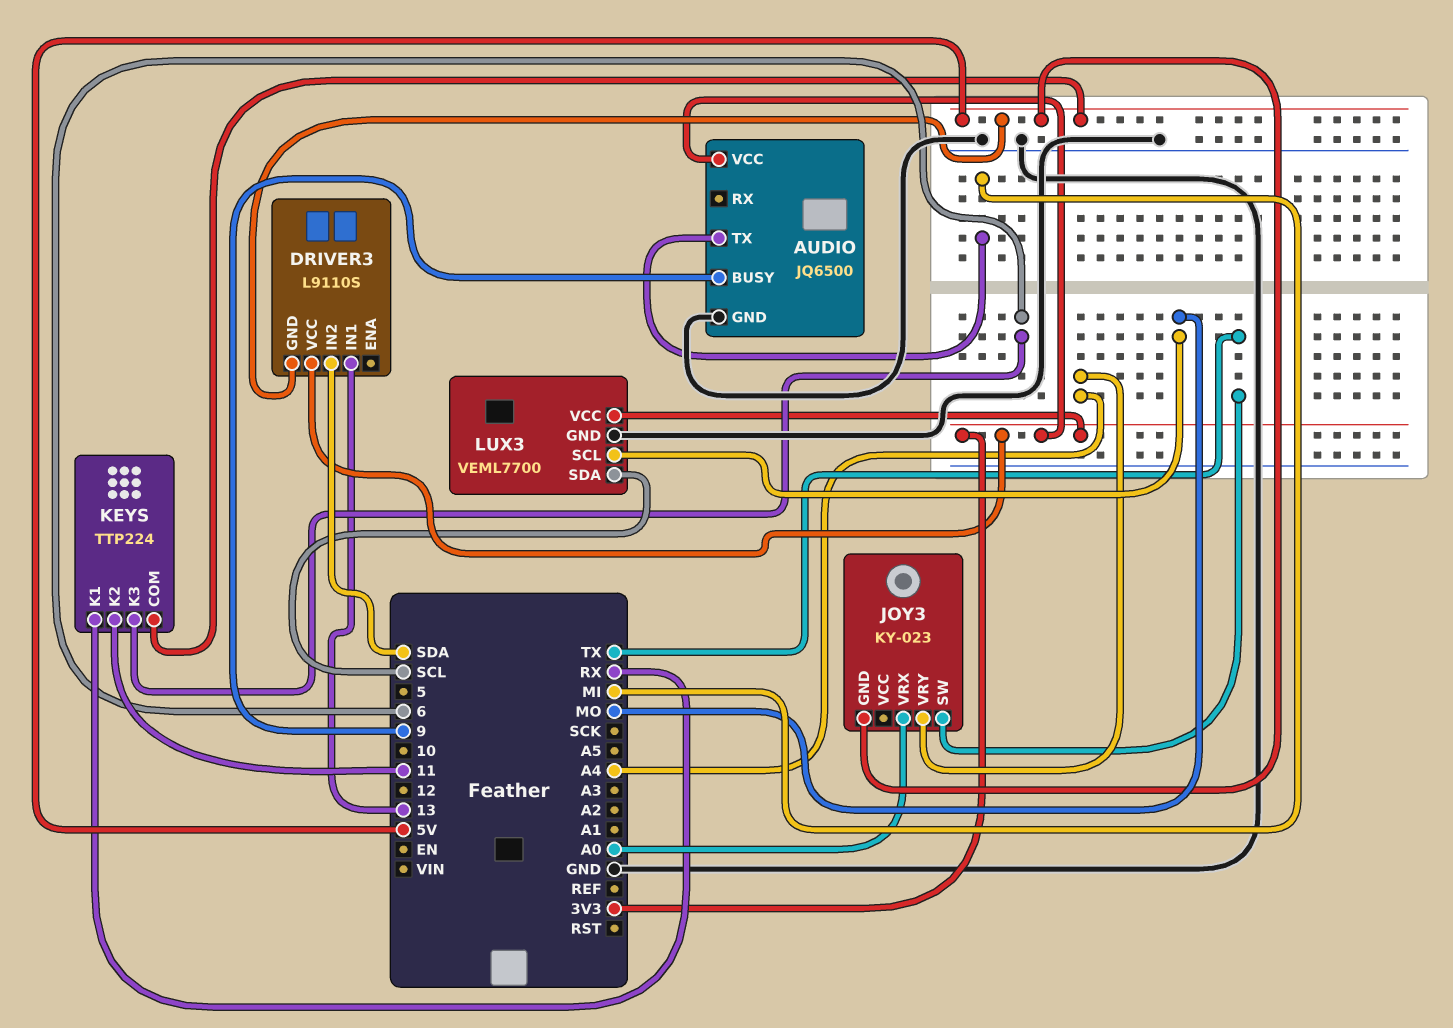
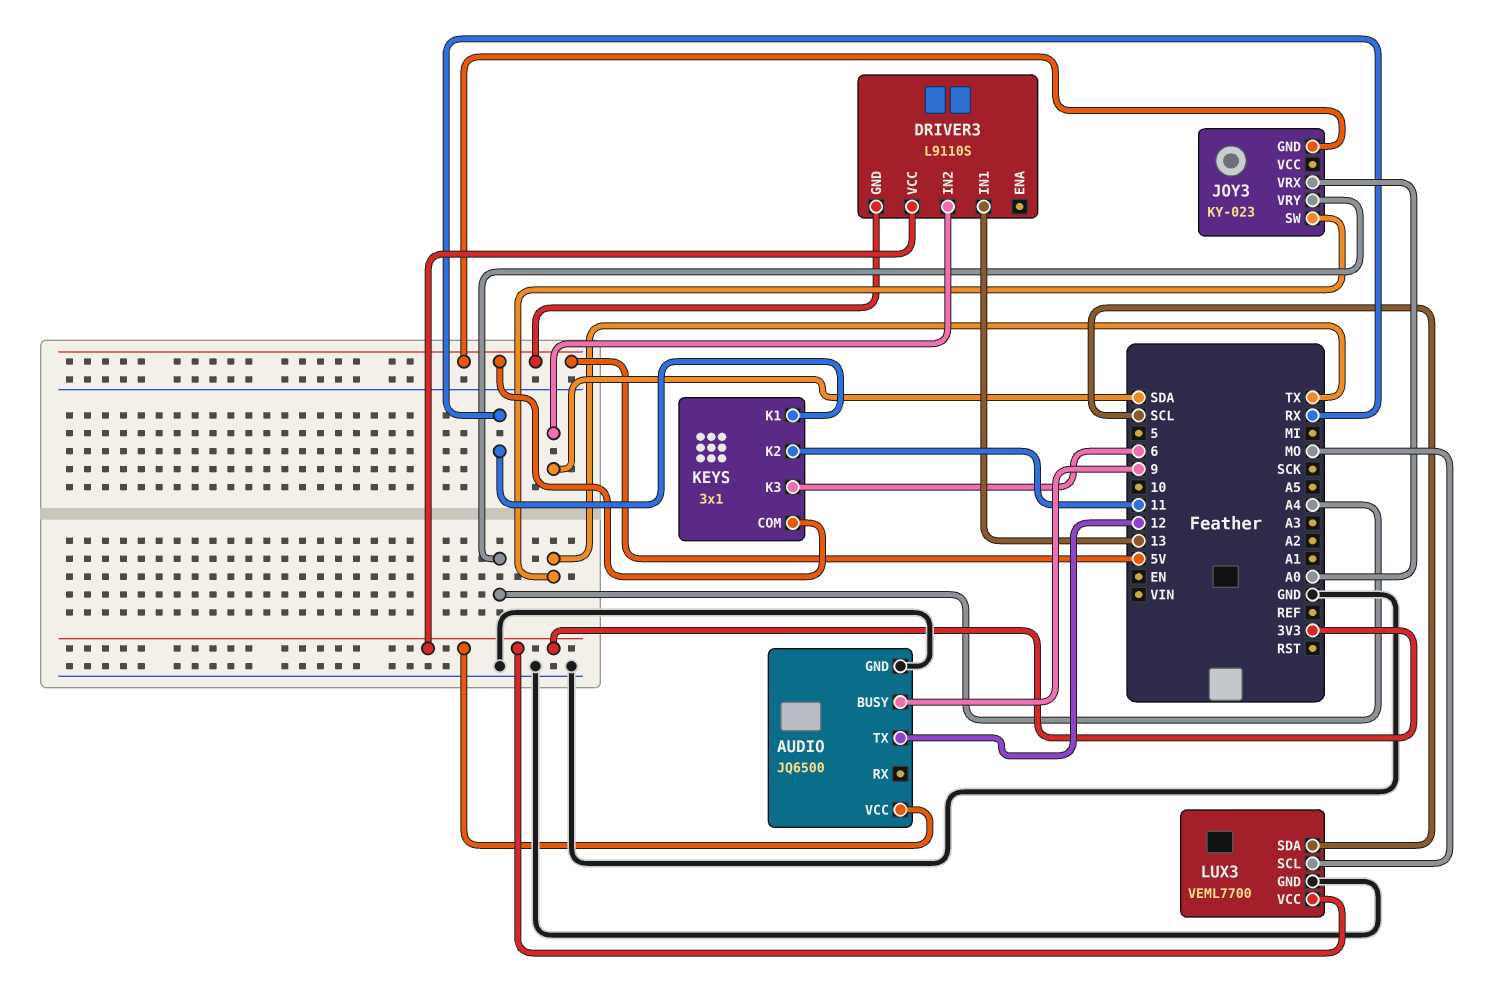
AUDIO pin TX: MI -> 12
KEYS: TTP224 -> 3x1

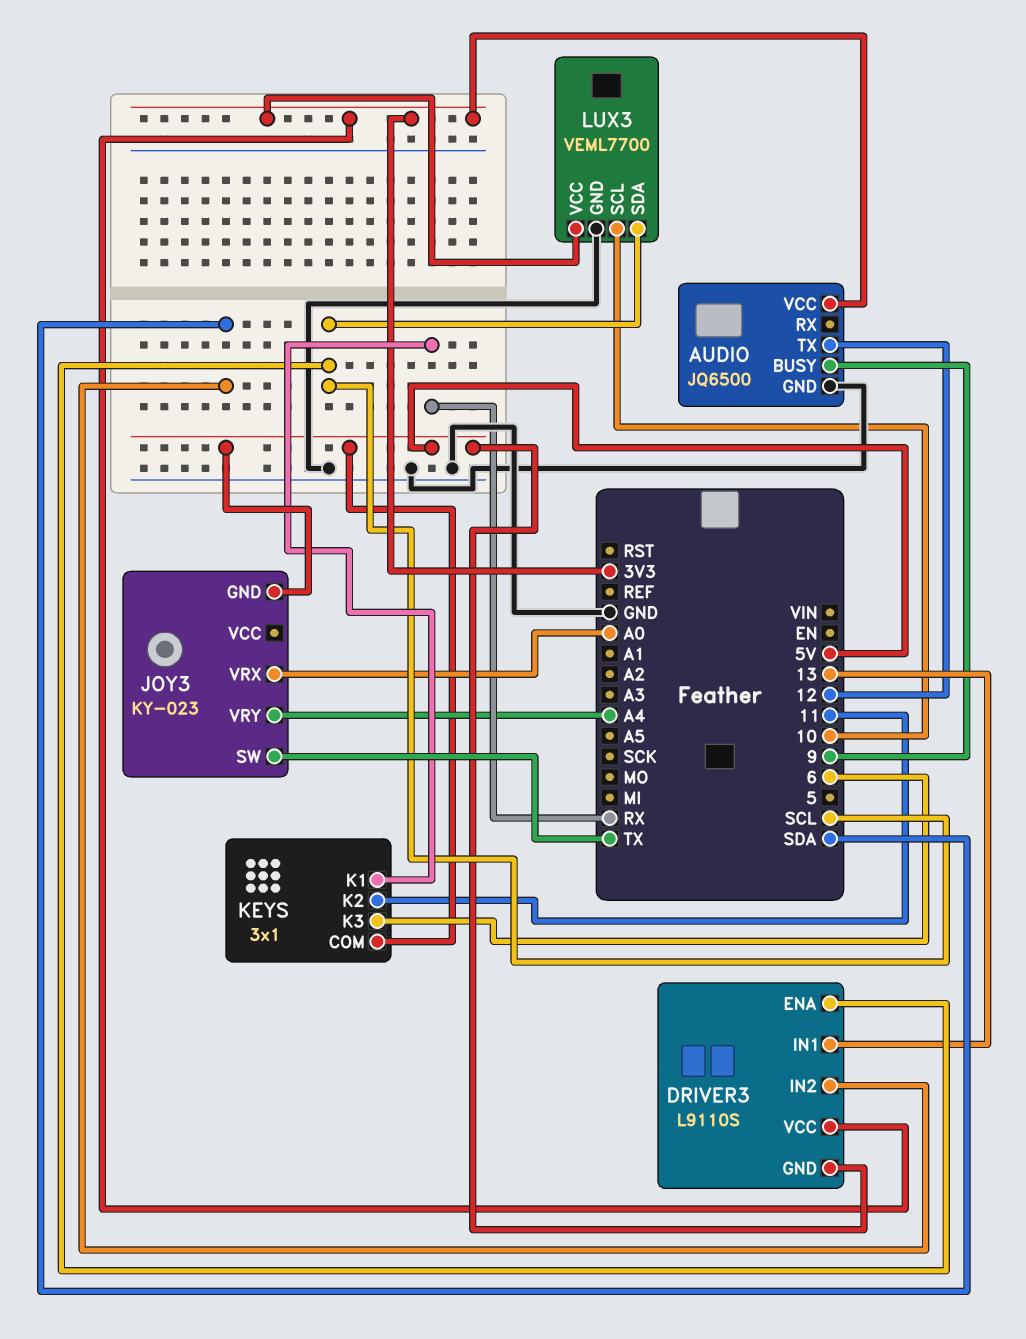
DRIVER3 pin ENA: none -> SCL
LUX3 pin SCL: MO -> 10

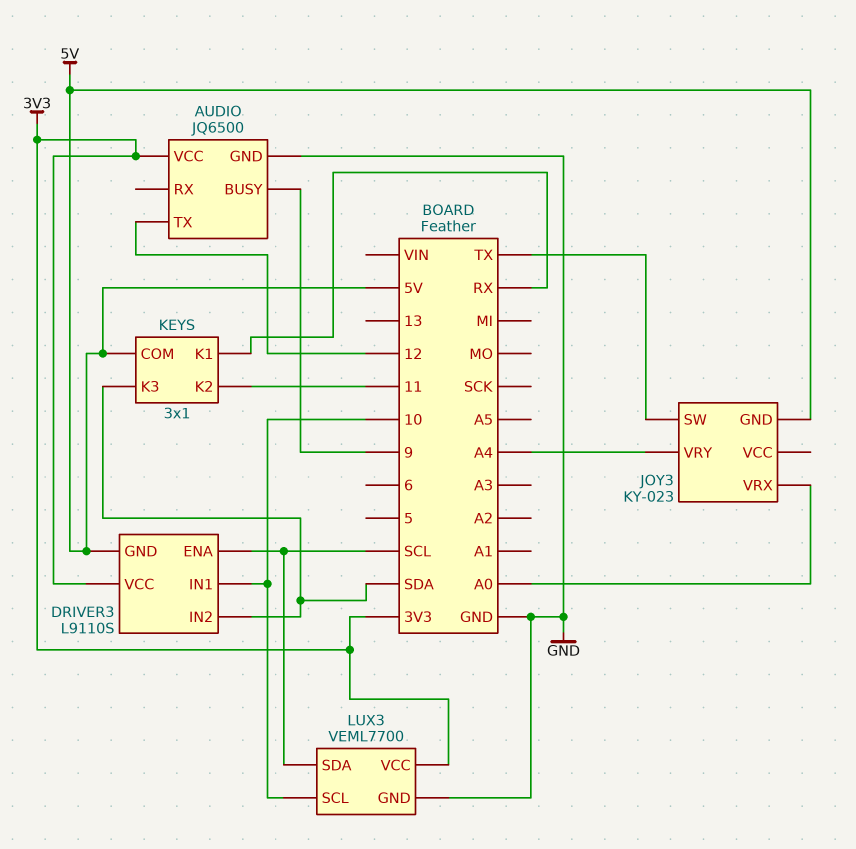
DRIVER3 pin IN1: 13 -> 10
KEYS pin K3: 6 -> SDA

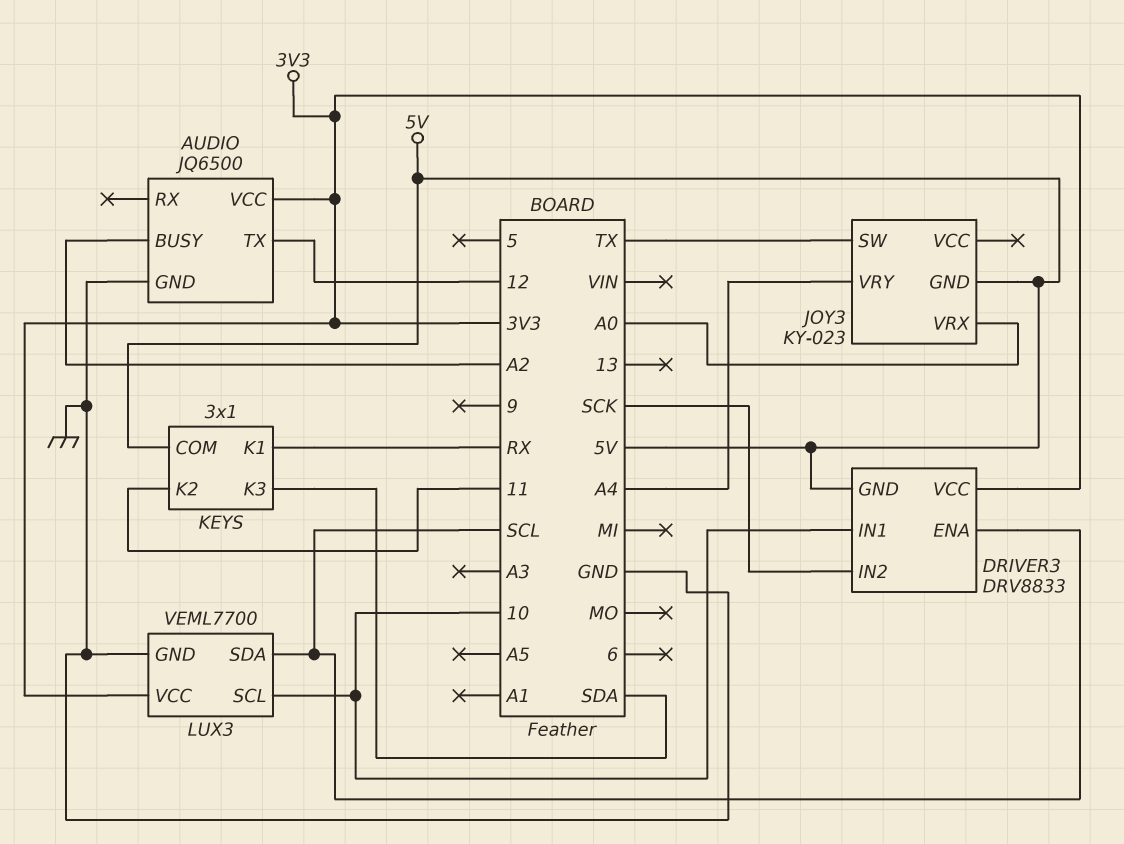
AUDIO pin BUSY: 9 -> A2
DRIVER3: L9110S -> DRV8833
DRIVER3 pin IN2: SDA -> SCK

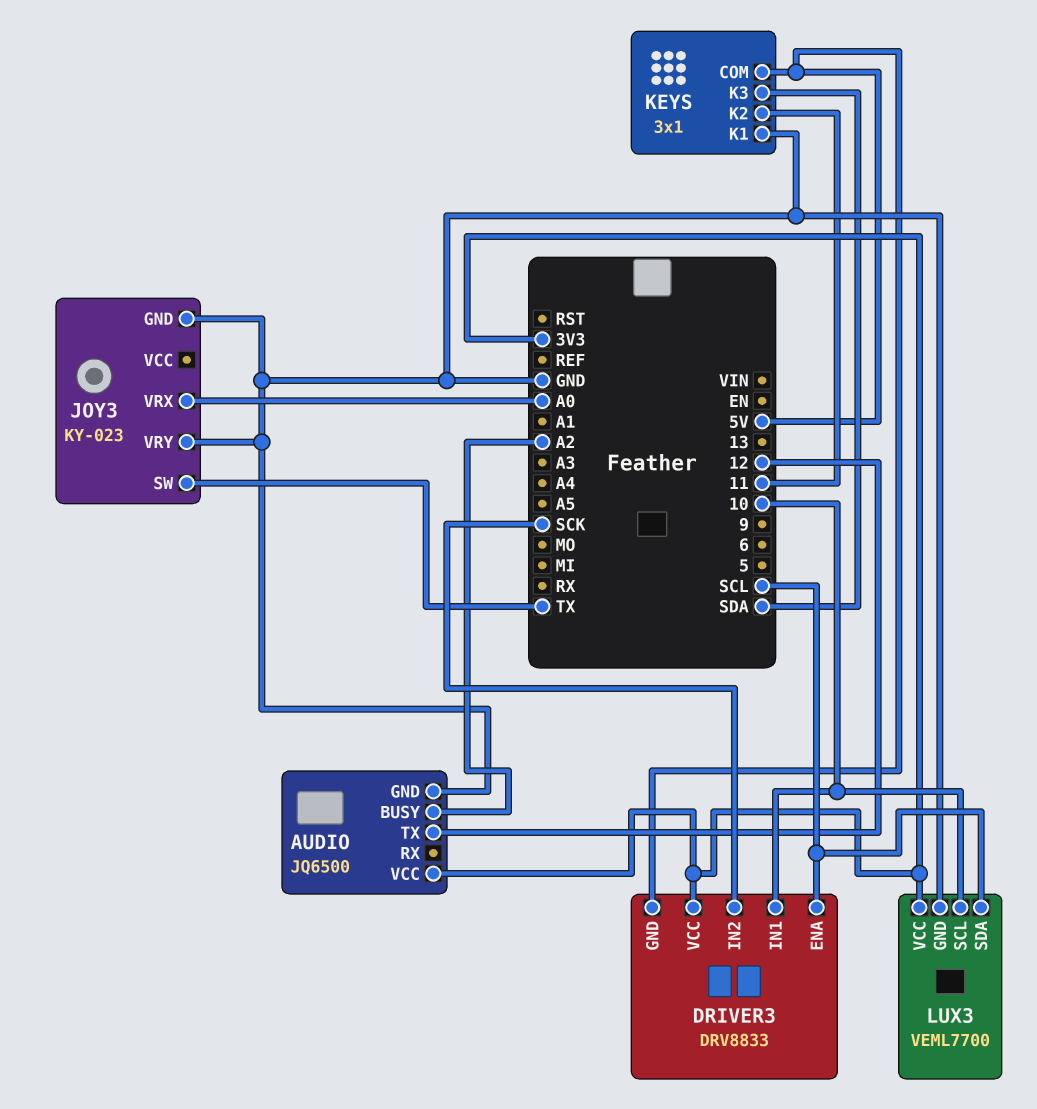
JOY3 pin GND: 5V -> GND
JOY3 pin VRY: A4 -> GND
KEYS pin K1: RX -> GND

